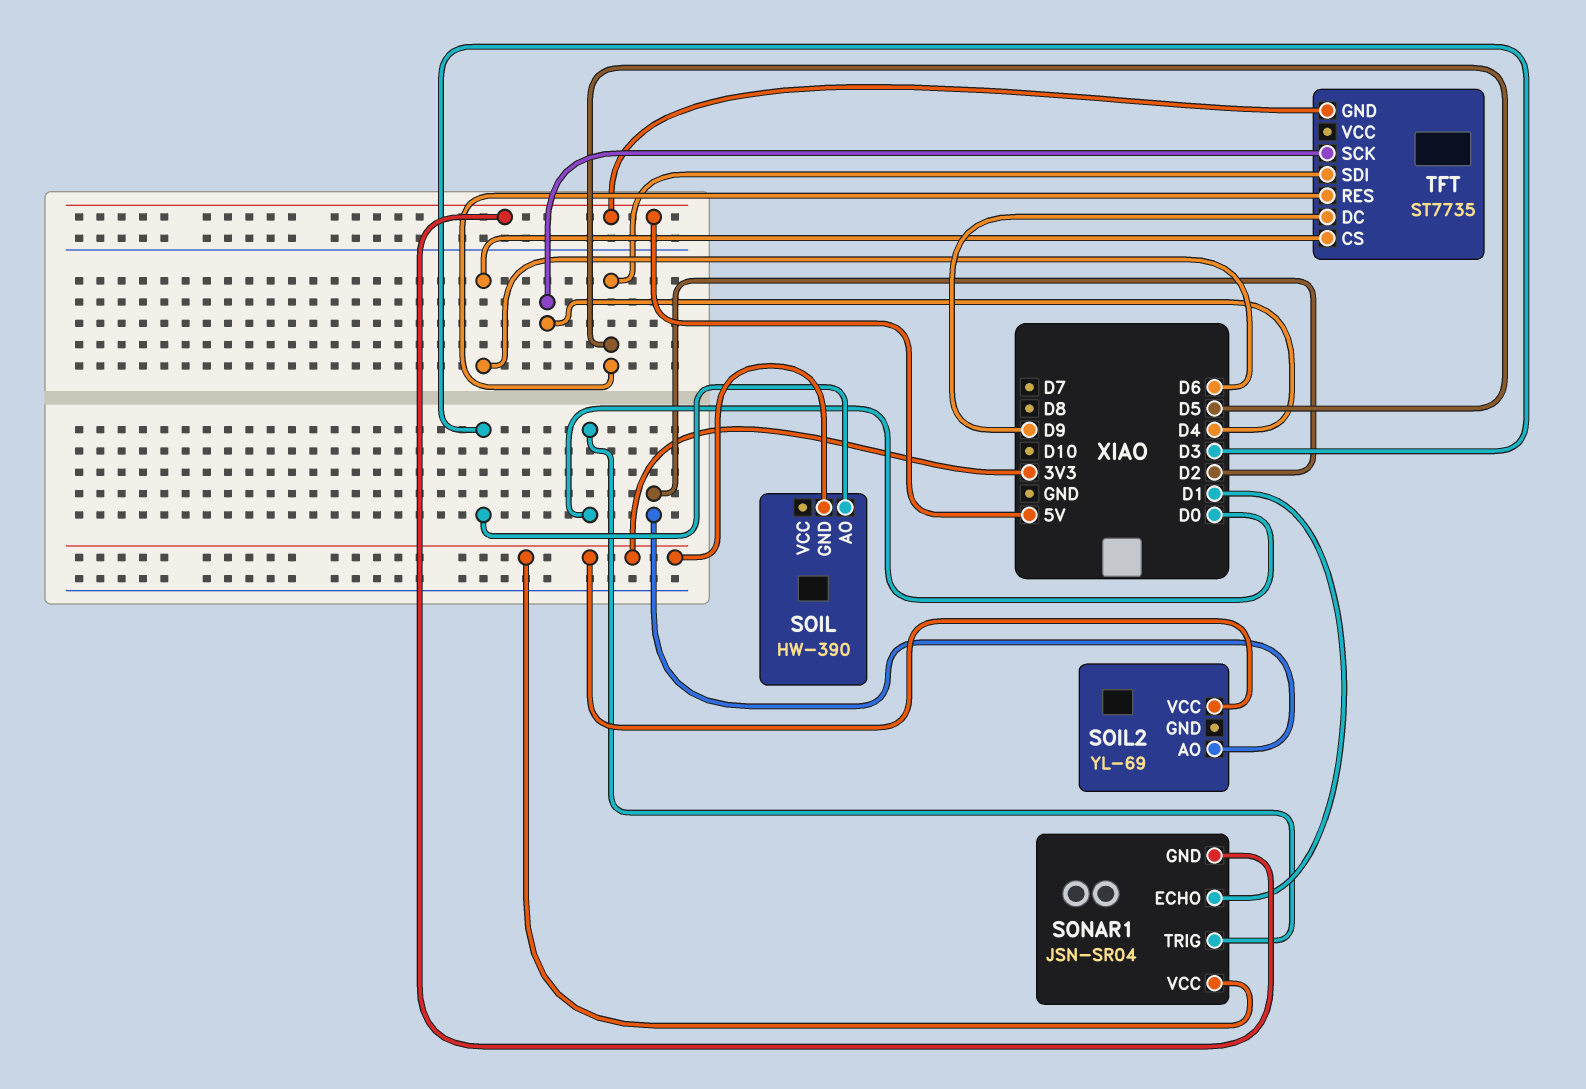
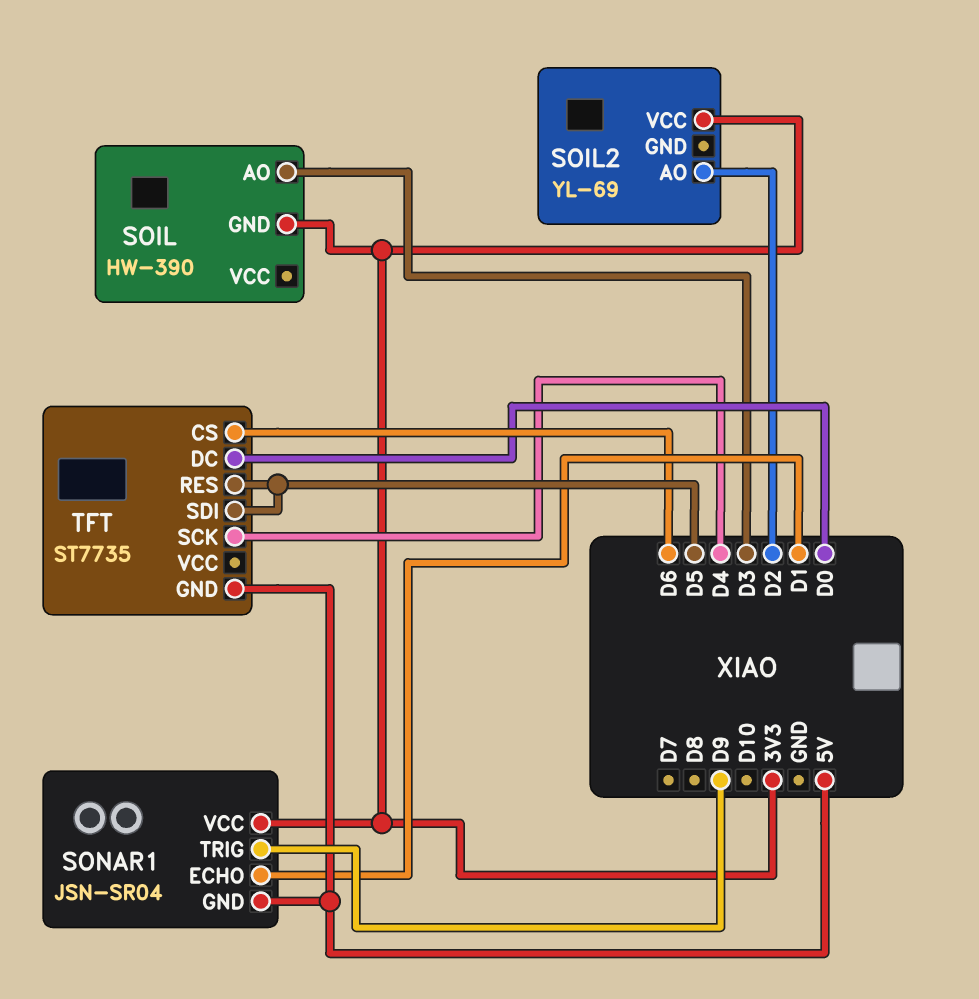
SONAR1 pin TRIG: D0 -> D9
TFT pin DC: D9 -> D0

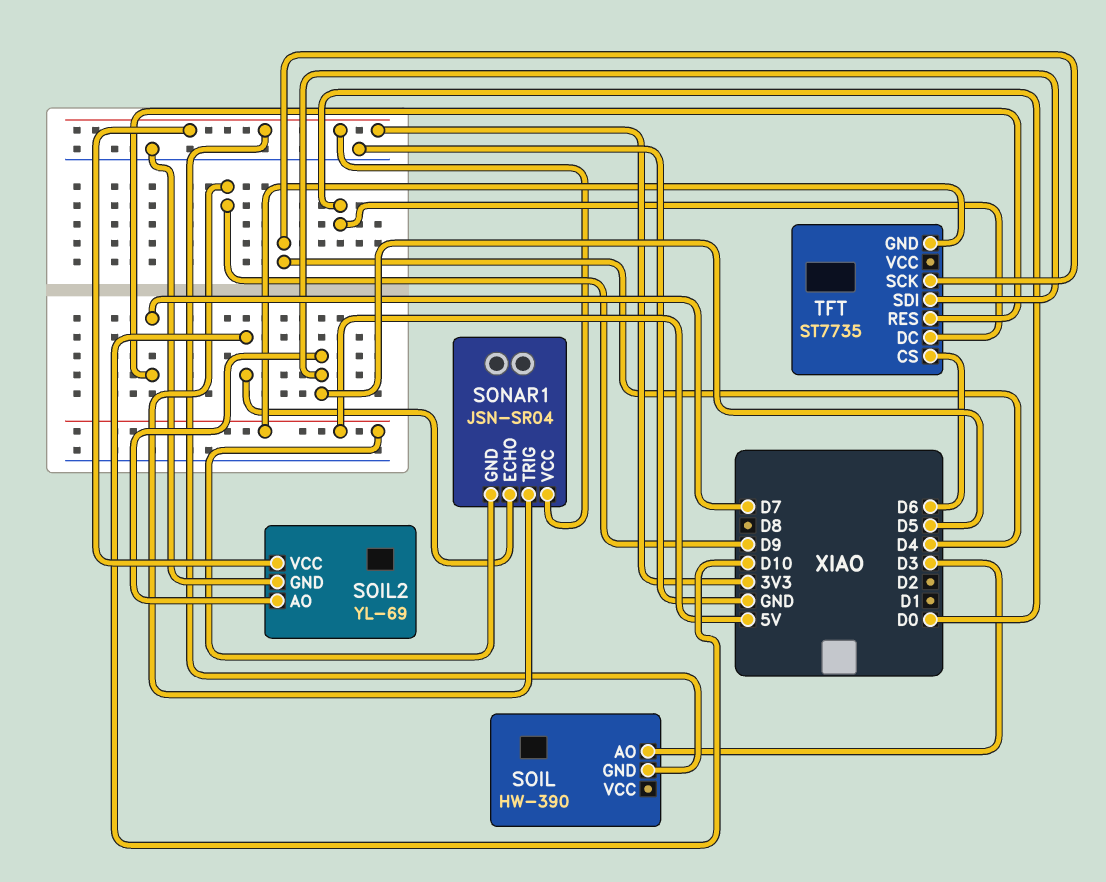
SOIL2 pin AO: D2 -> D5
SOIL2 pin GND: none -> GND
SONAR1 pin ECHO: D1 -> D10
TFT pin RES: D5 -> D7

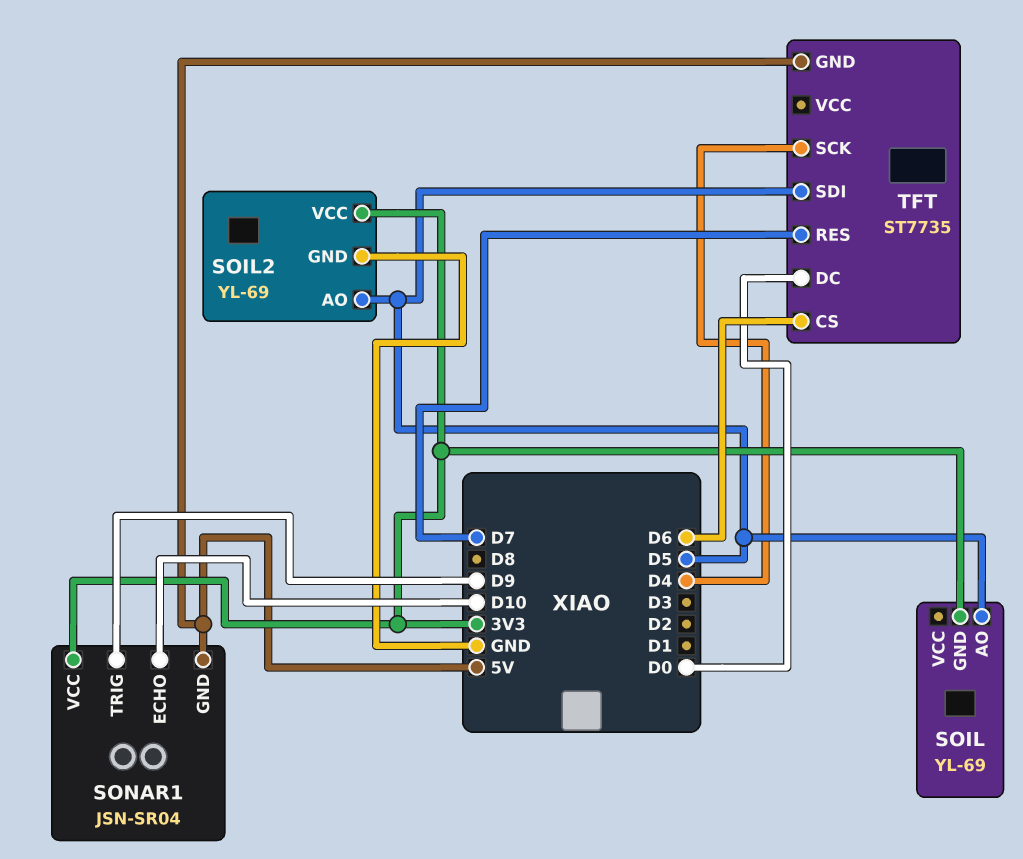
SOIL: HW-390 -> YL-69
SOIL pin AO: D3 -> D5

